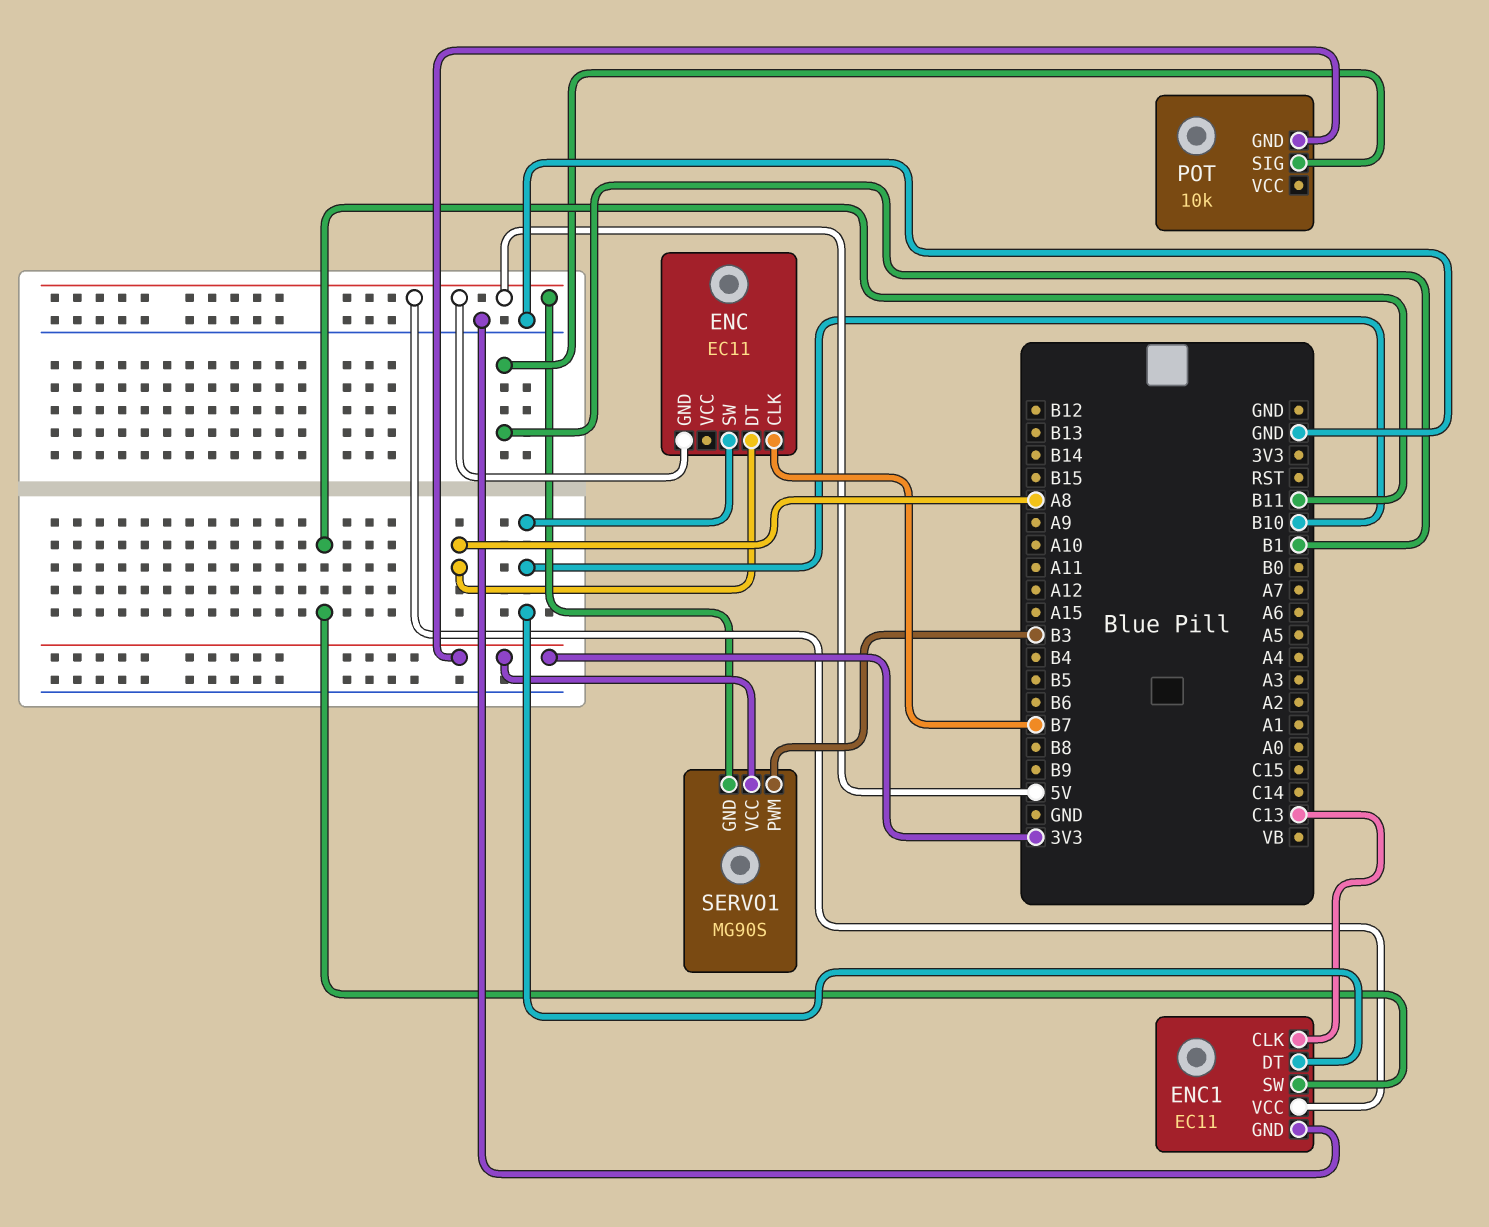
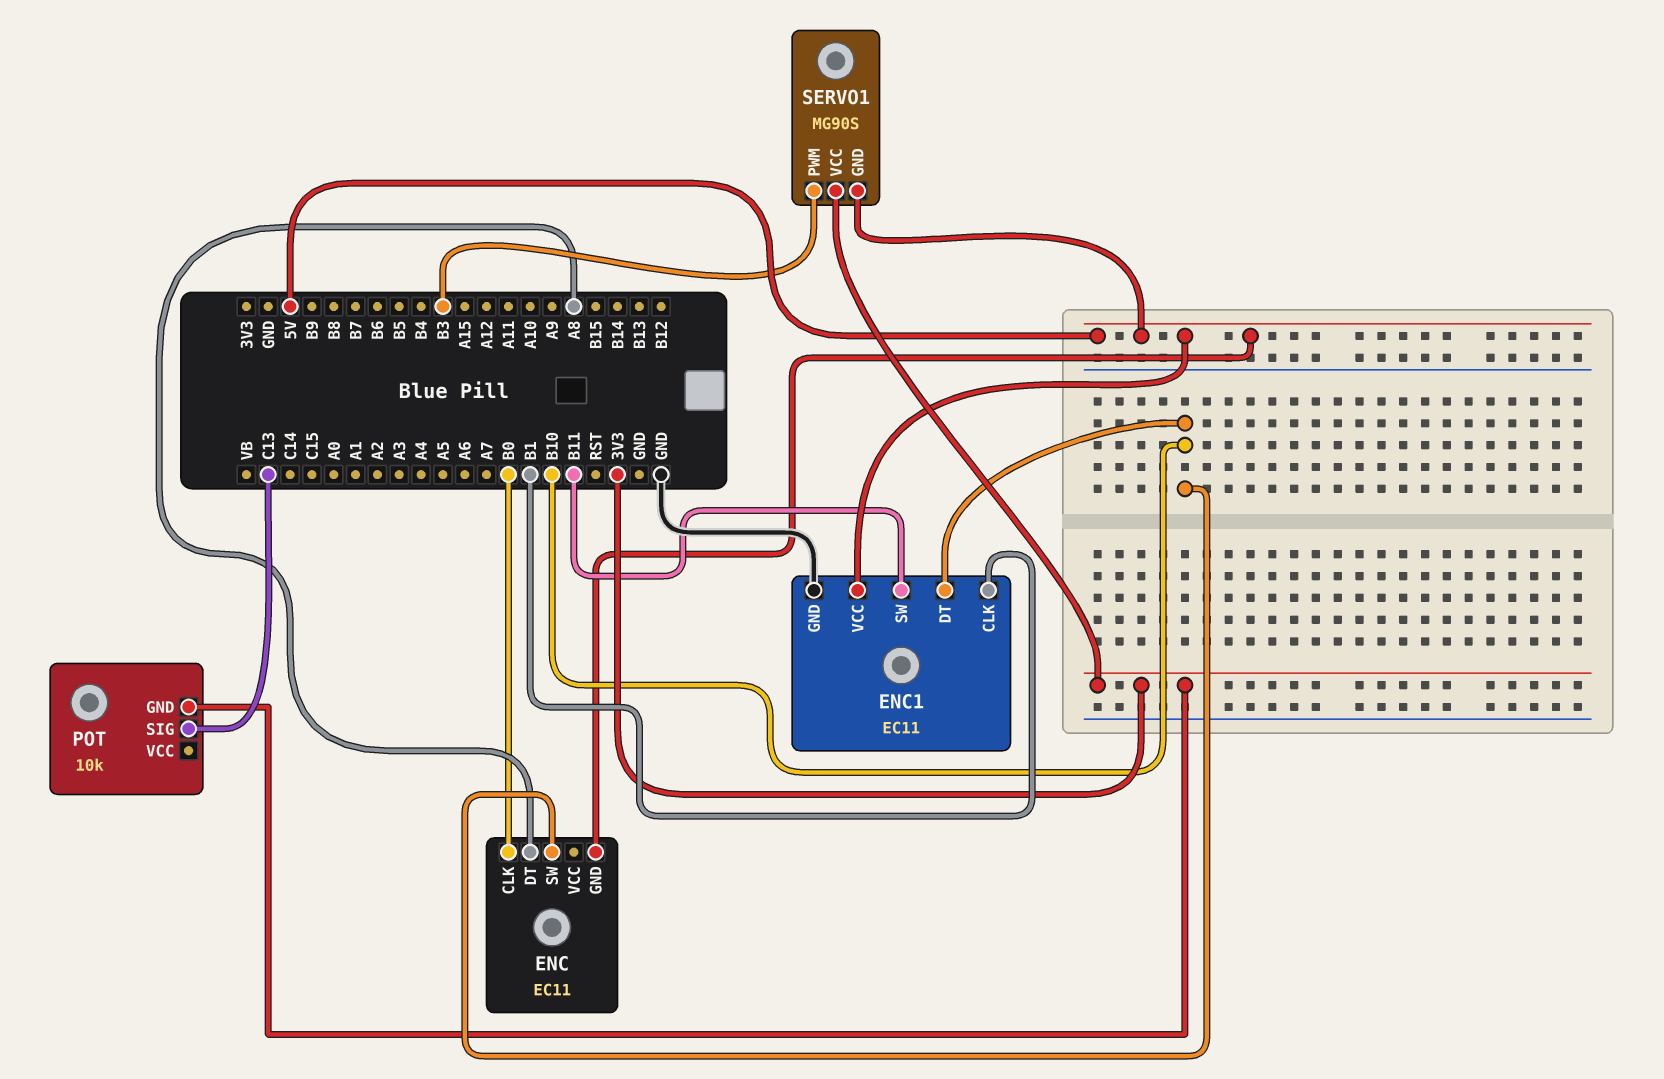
ENC pin CLK: B7 -> B0
ENC1 pin CLK: C13 -> B1
POT pin SIG: B1 -> C13

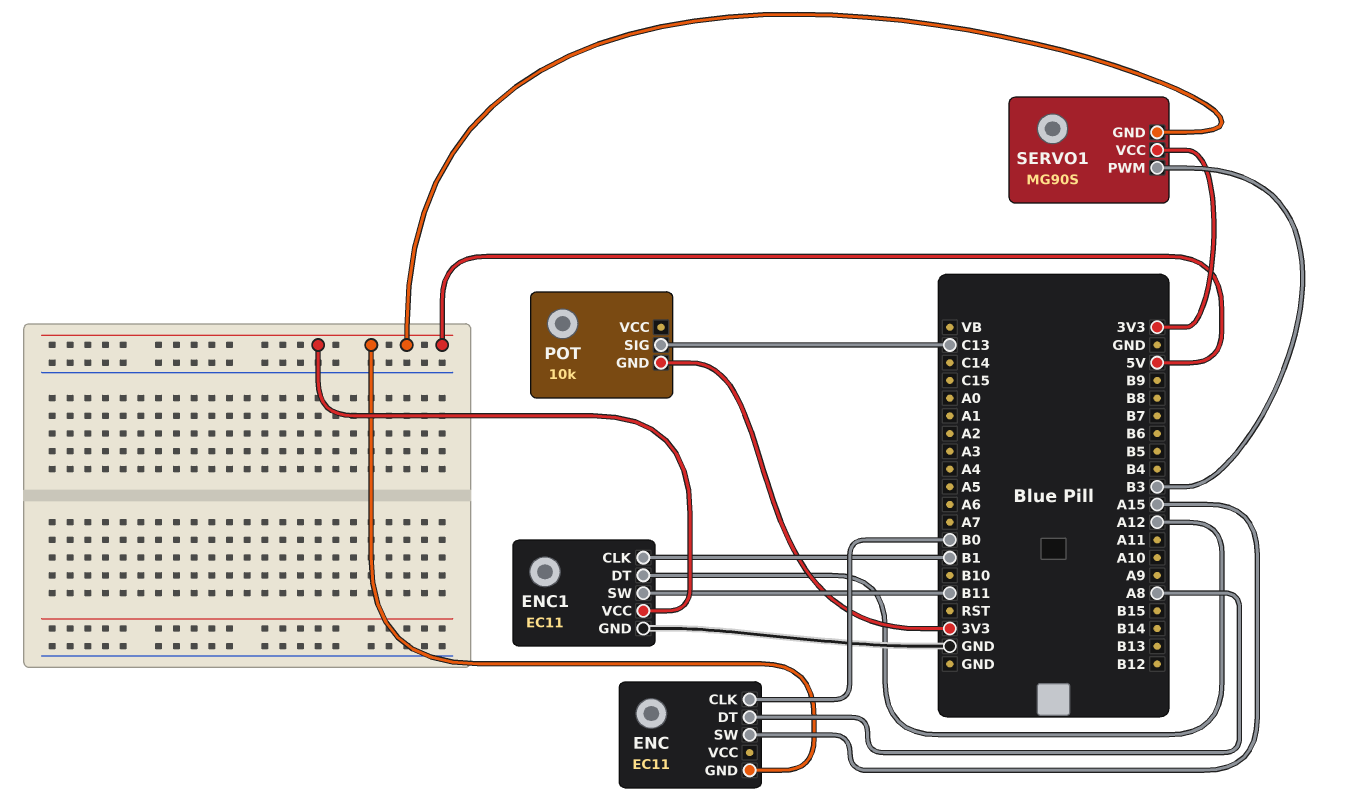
ENC pin SW: B10 -> A15
ENC1 pin DT: B10 -> A12

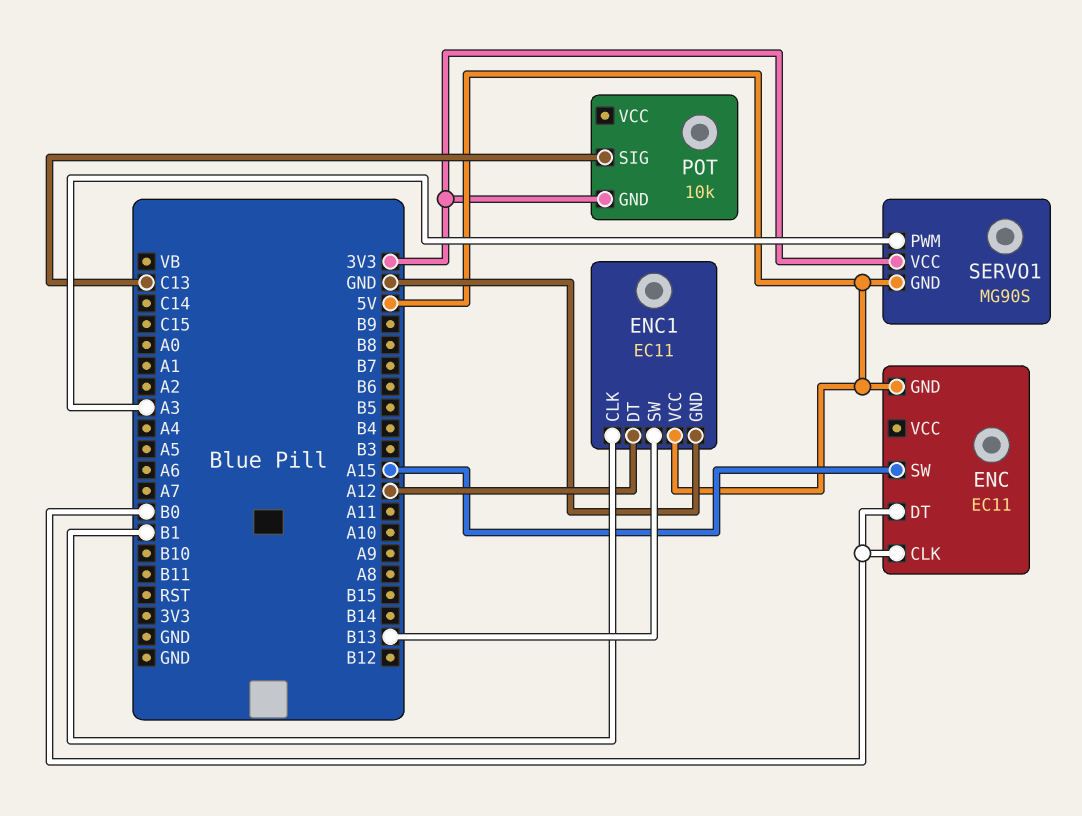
ENC pin DT: A8 -> B0
ENC1 pin SW: B11 -> B13
SERVO1 pin PWM: B3 -> A3

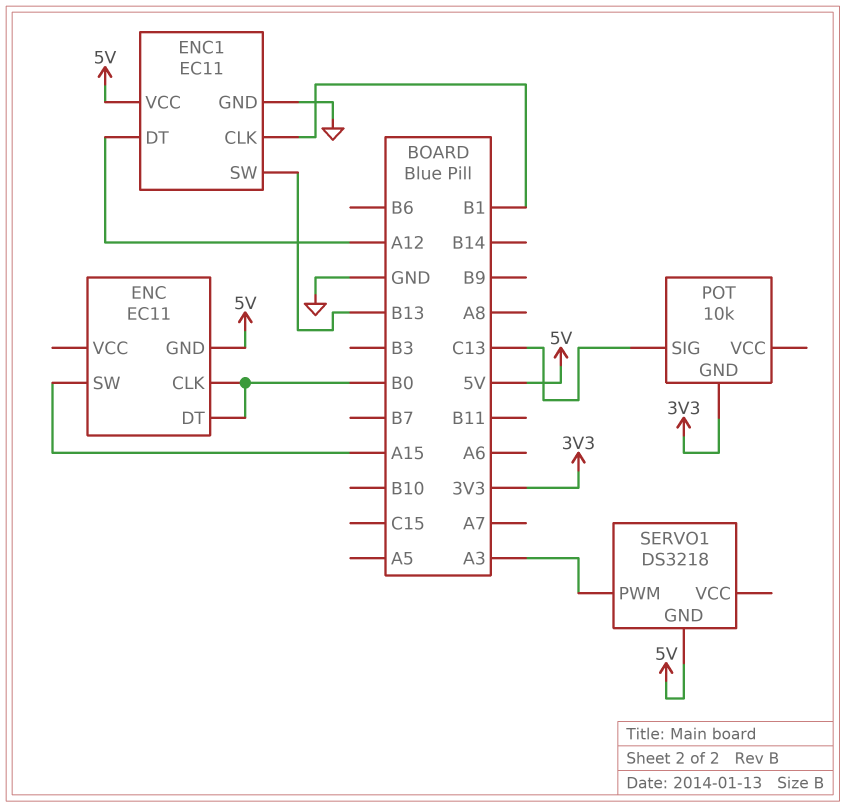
SERVO1: MG90S -> DS3218
SERVO1 pin VCC: 3V3 -> none

